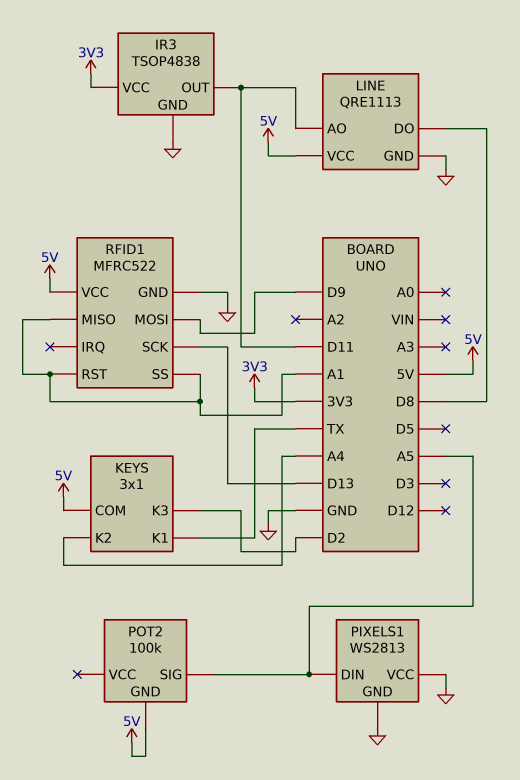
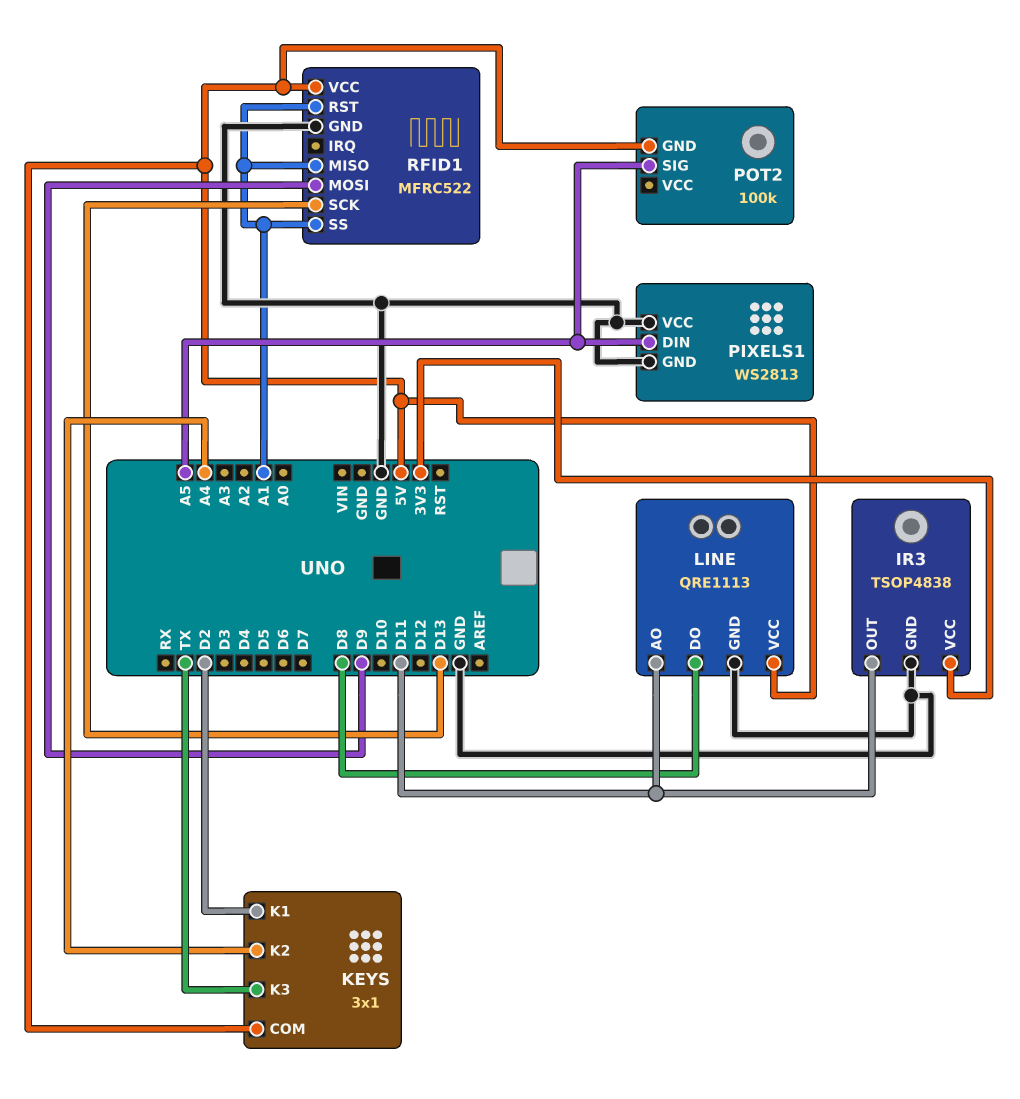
KEYS pin K1: TX -> D2
KEYS pin K3: D2 -> TX

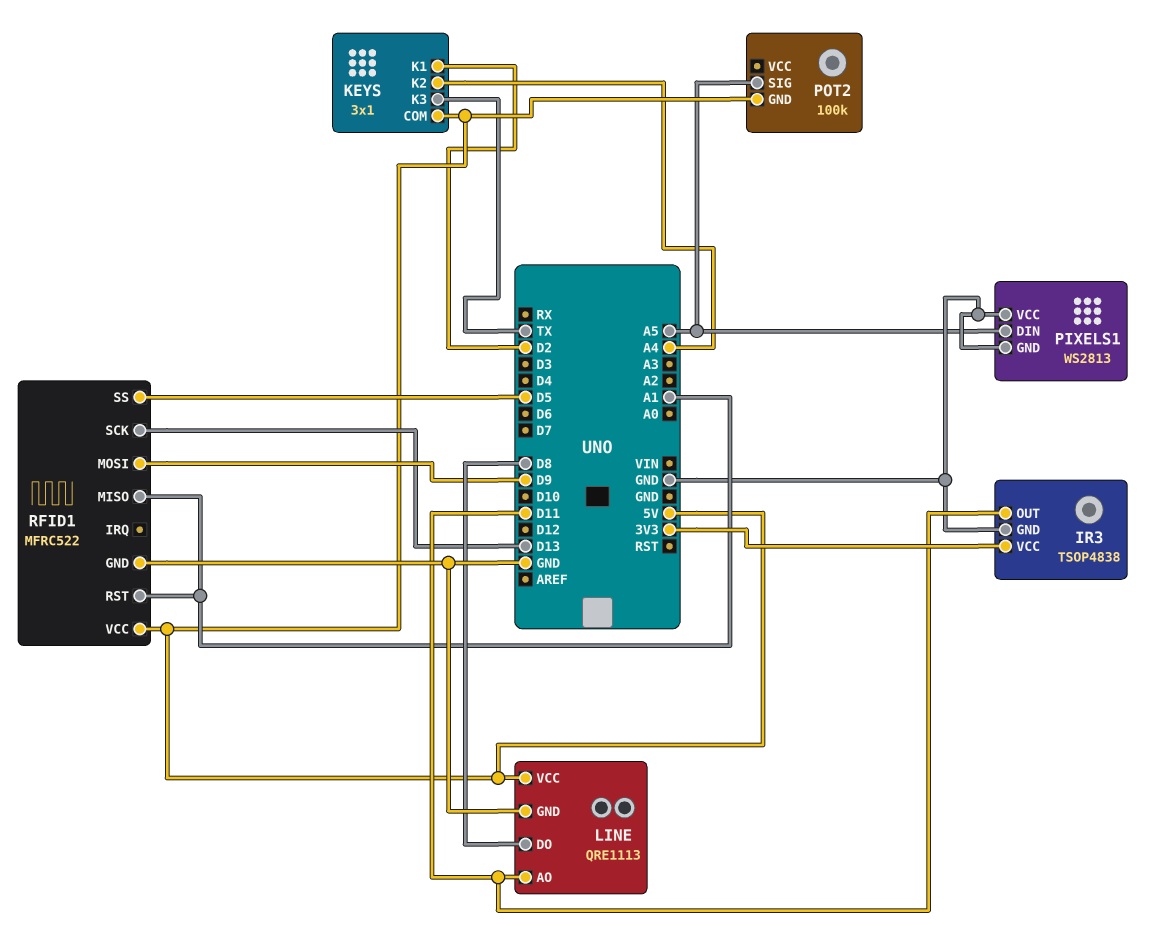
RFID1 pin SS: A1 -> D5

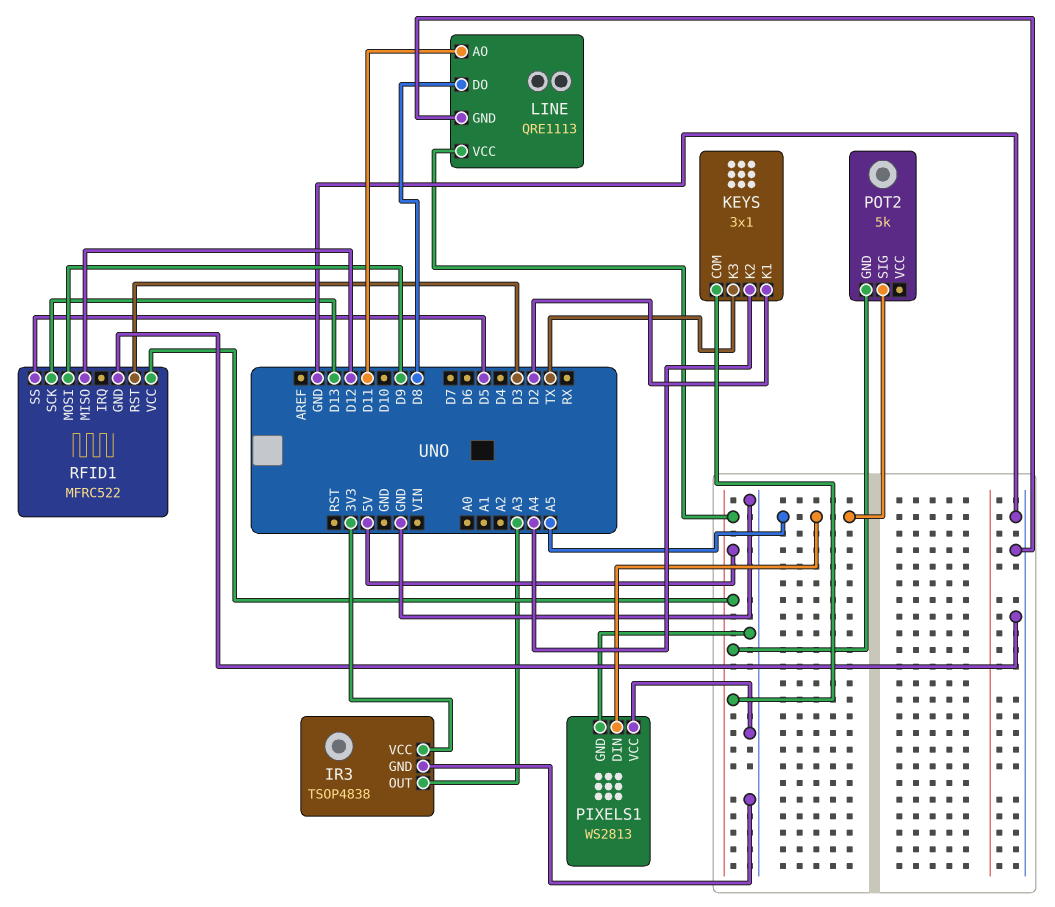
IR3 pin OUT: D11 -> A3
POT2: 100k -> 5k
RFID1 pin MISO: A1 -> D12
RFID1 pin RST: A1 -> D3

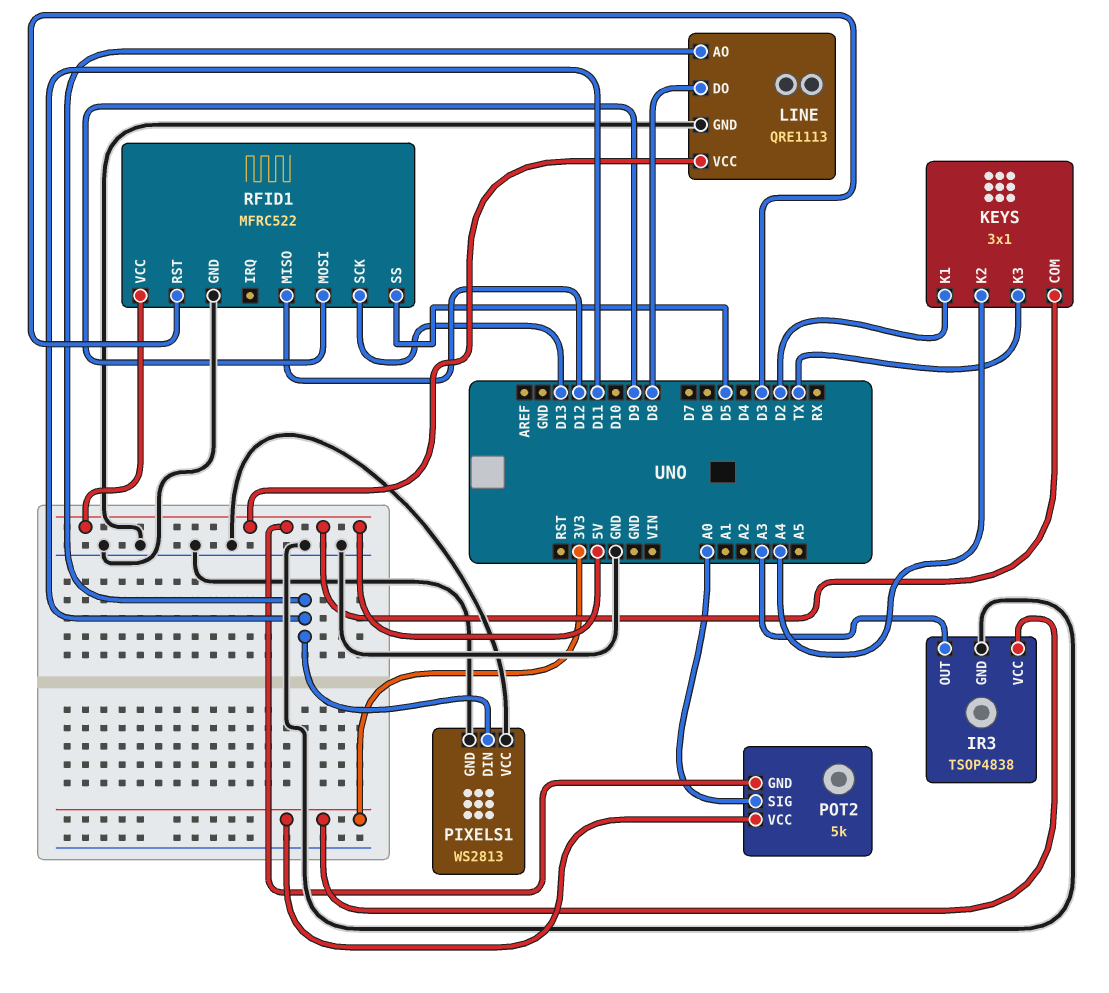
PIXELS1 pin DIN: A5 -> D11
POT2 pin SIG: A5 -> A0
POT2 pin VCC: none -> 3V3

